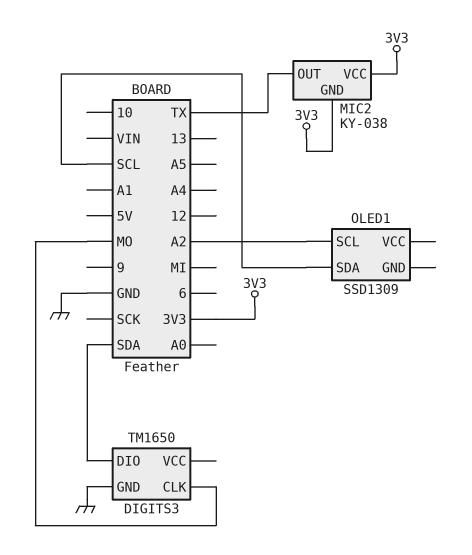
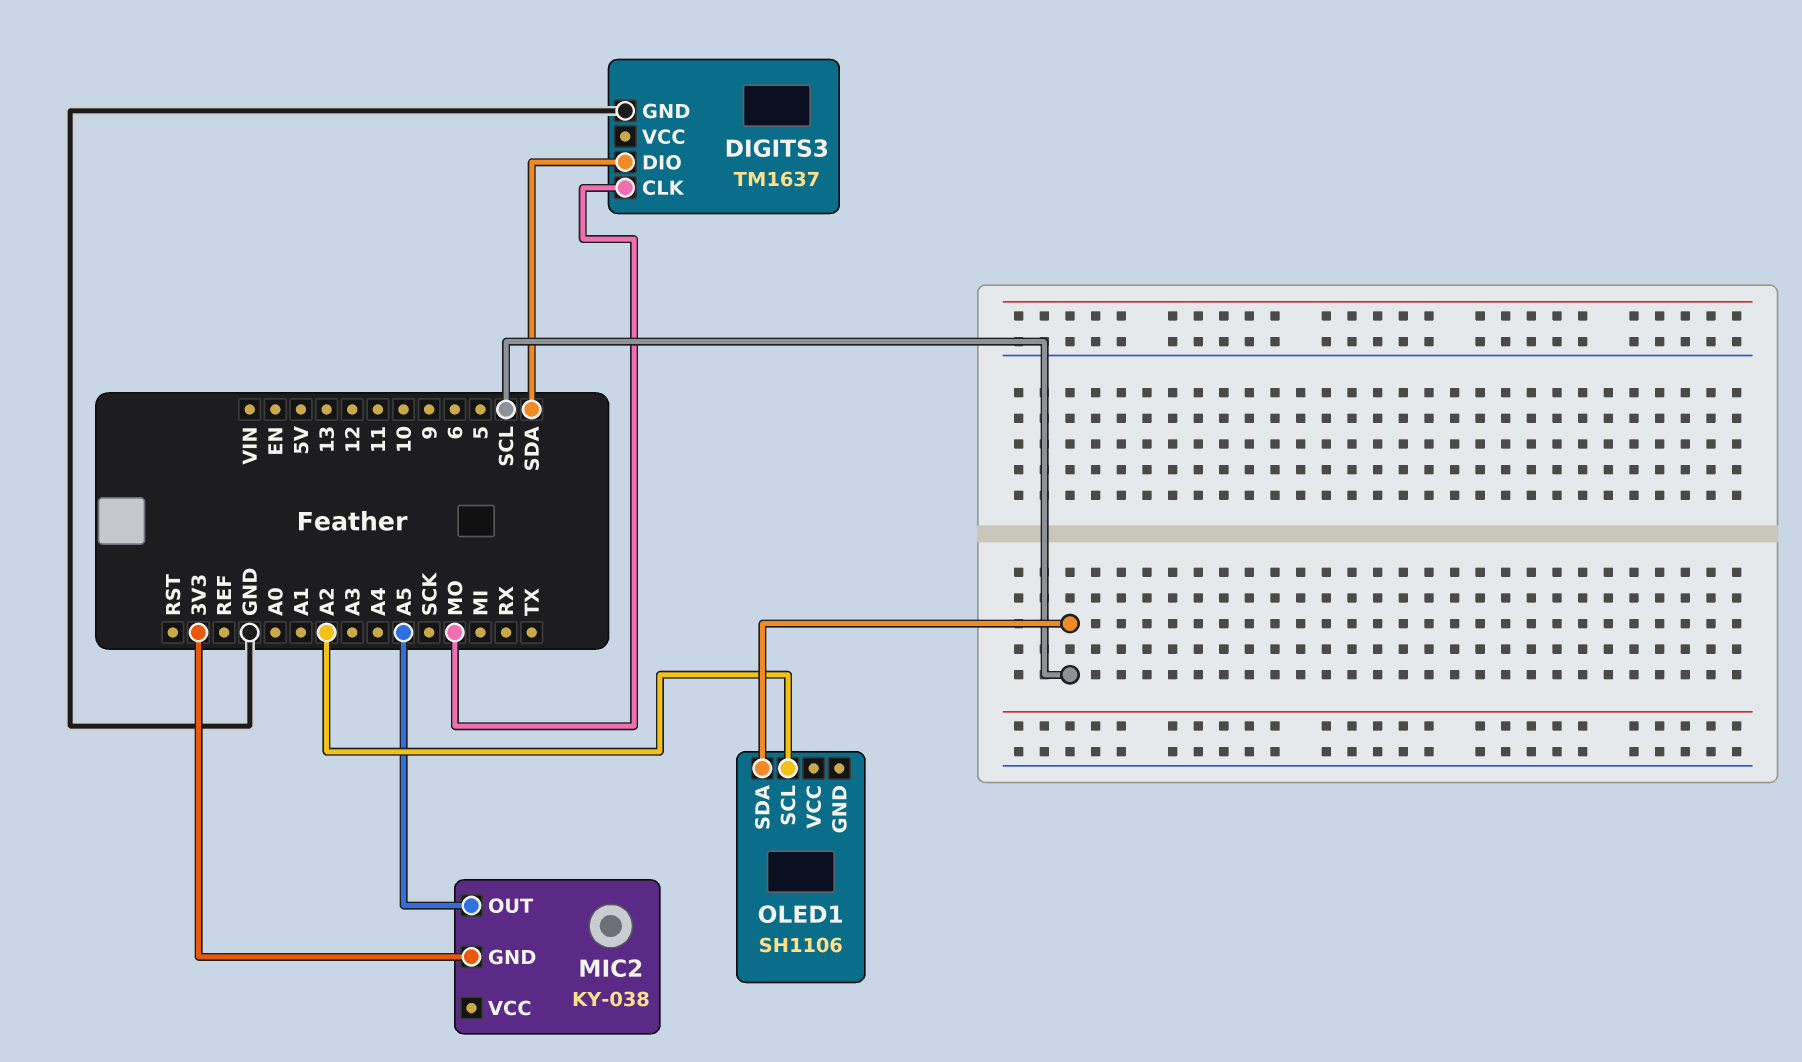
DIGITS3: TM1650 -> TM1637
MIC2 pin OUT: TX -> A5
MIC2 pin VCC: 3V3 -> none
OLED1: SSD1309 -> SH1106

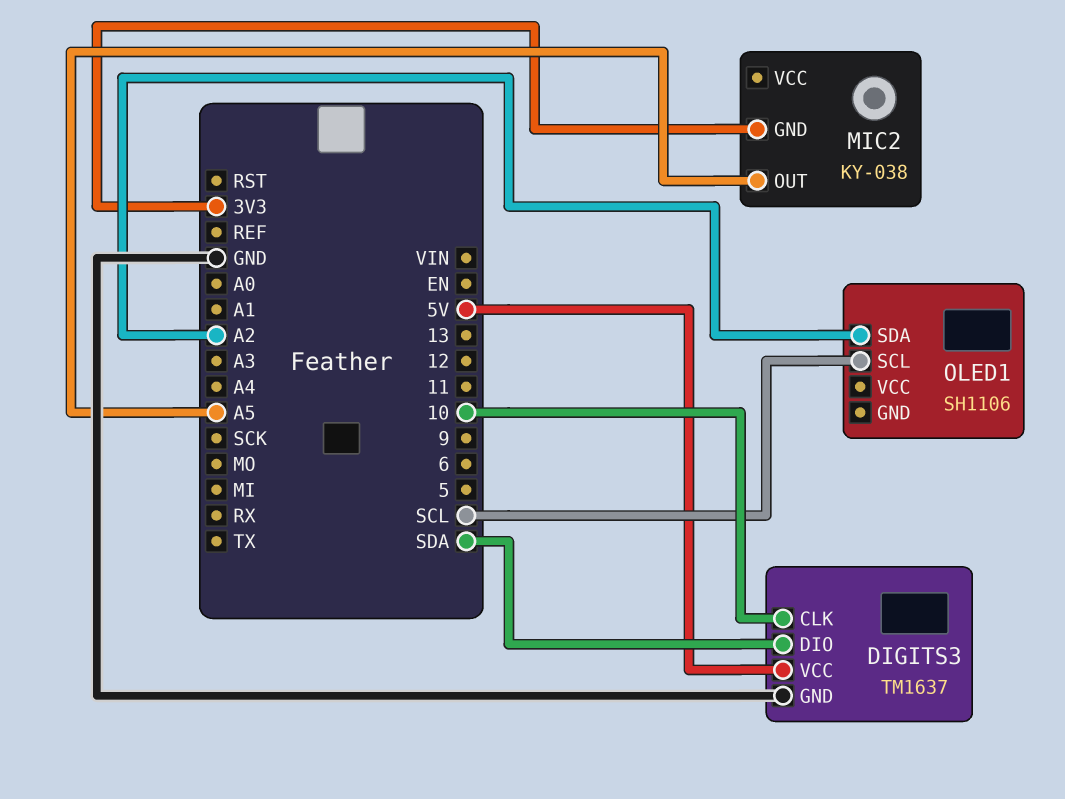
DIGITS3 pin CLK: MO -> 10
DIGITS3 pin VCC: none -> 5V
OLED1 pin SCL: A2 -> SCL
OLED1 pin SDA: SCL -> A2

